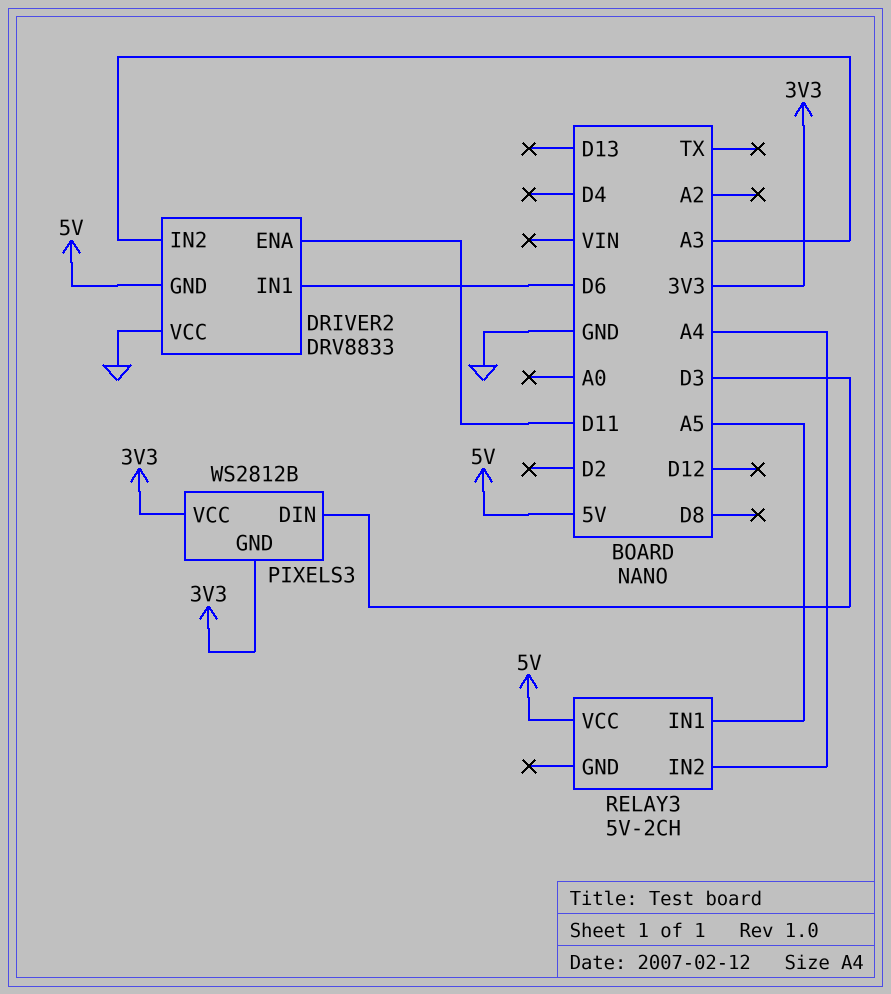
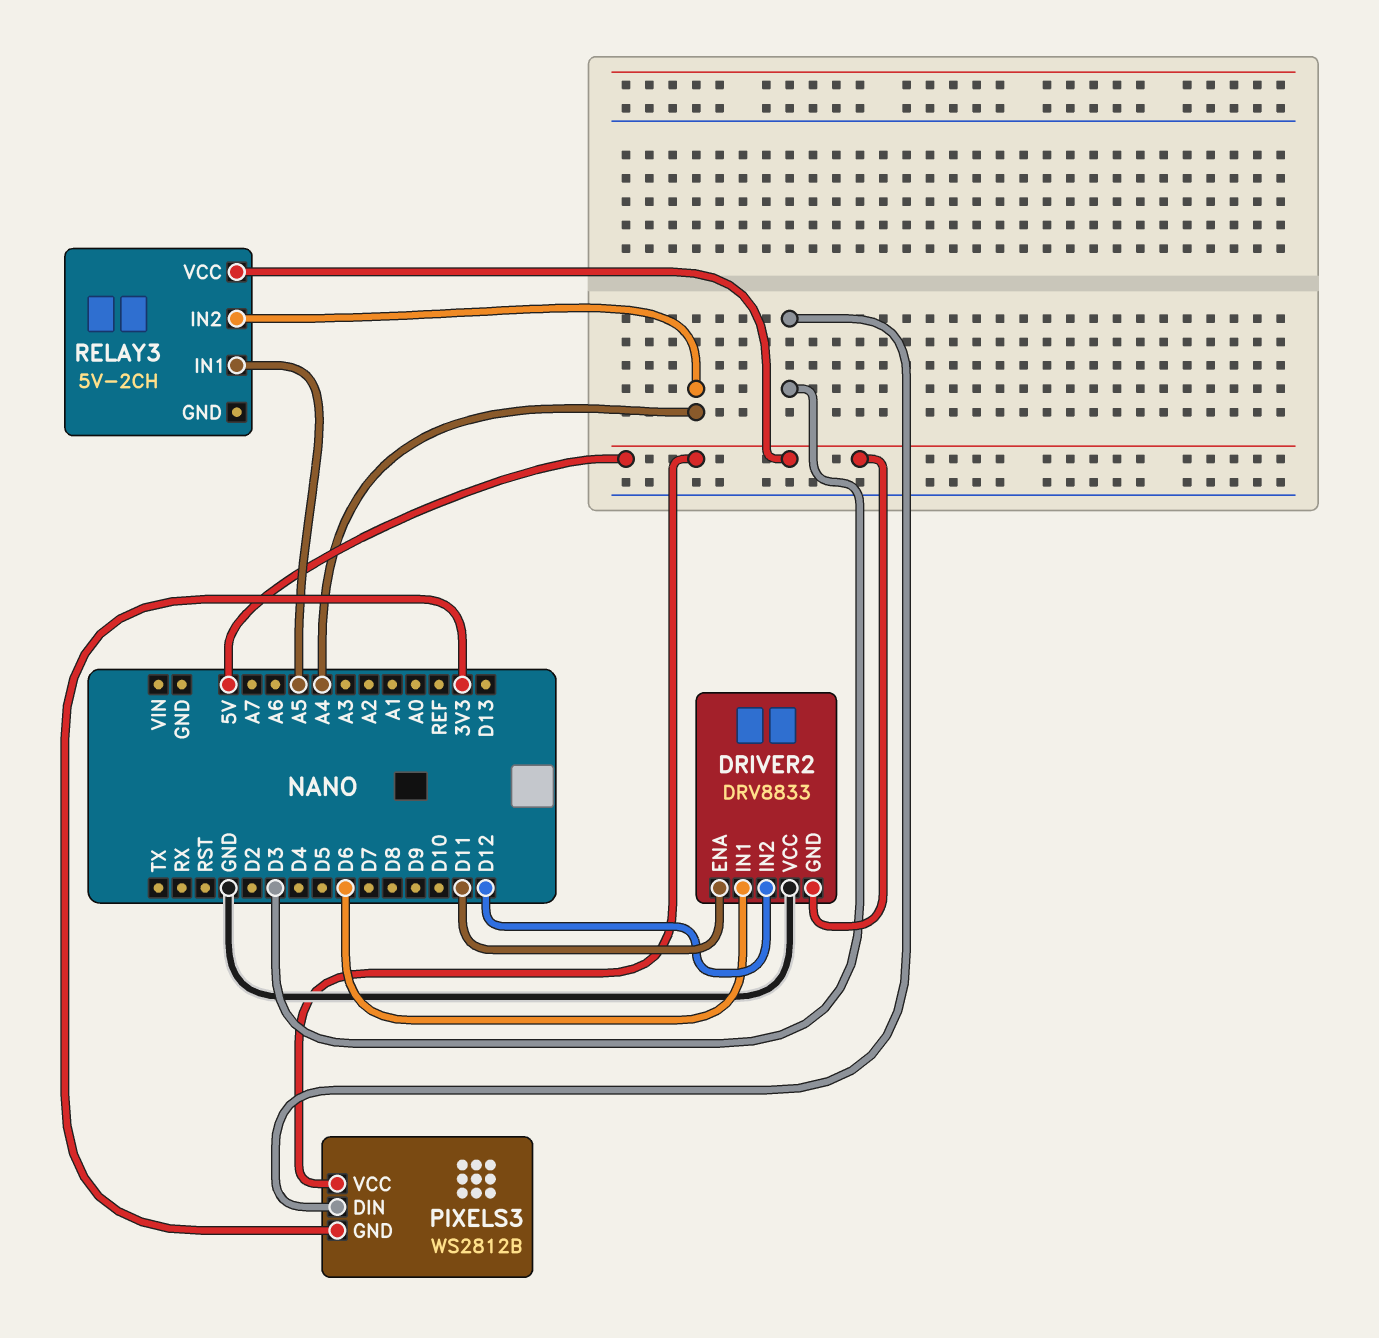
DRIVER2 pin IN2: A3 -> D12
PIXELS3 pin VCC: 3V3 -> 5V

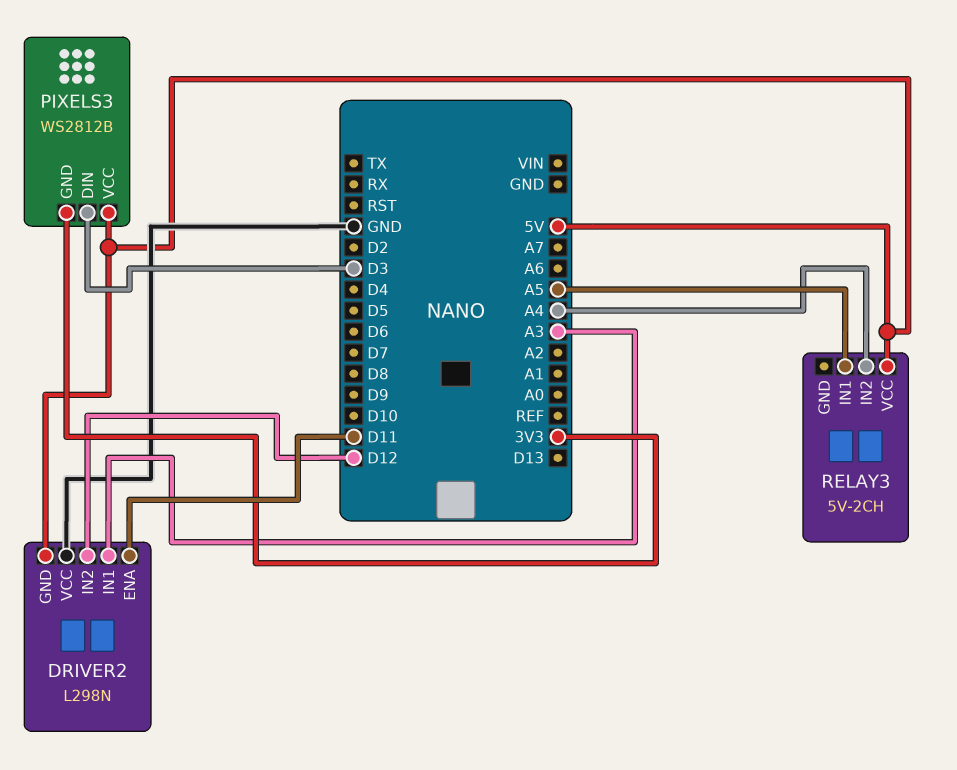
DRIVER2: DRV8833 -> L298N
DRIVER2 pin IN1: D6 -> A3

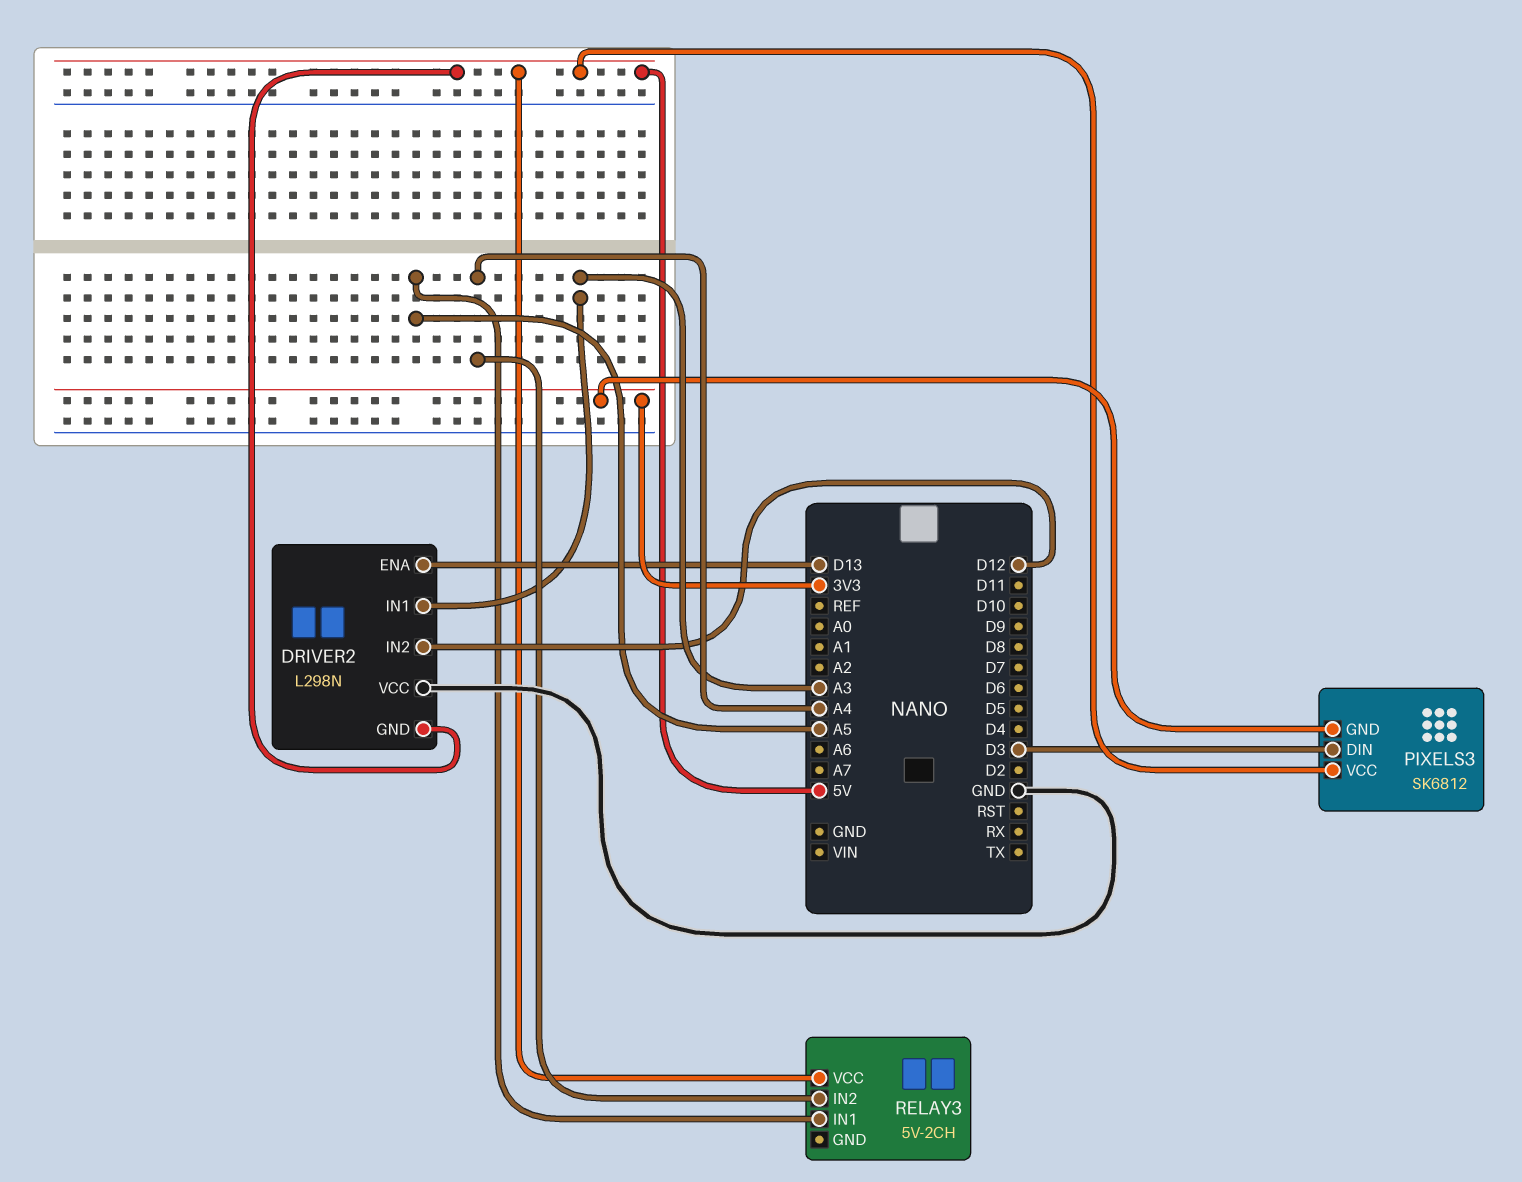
DRIVER2 pin ENA: D11 -> D13
PIXELS3: WS2812B -> SK6812

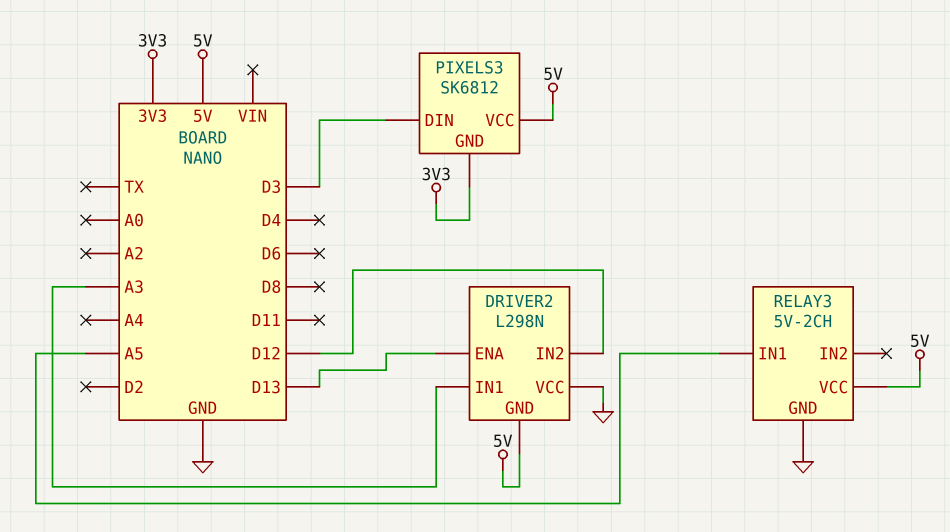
RELAY3 pin GND: none -> GND
RELAY3 pin IN2: A4 -> none

